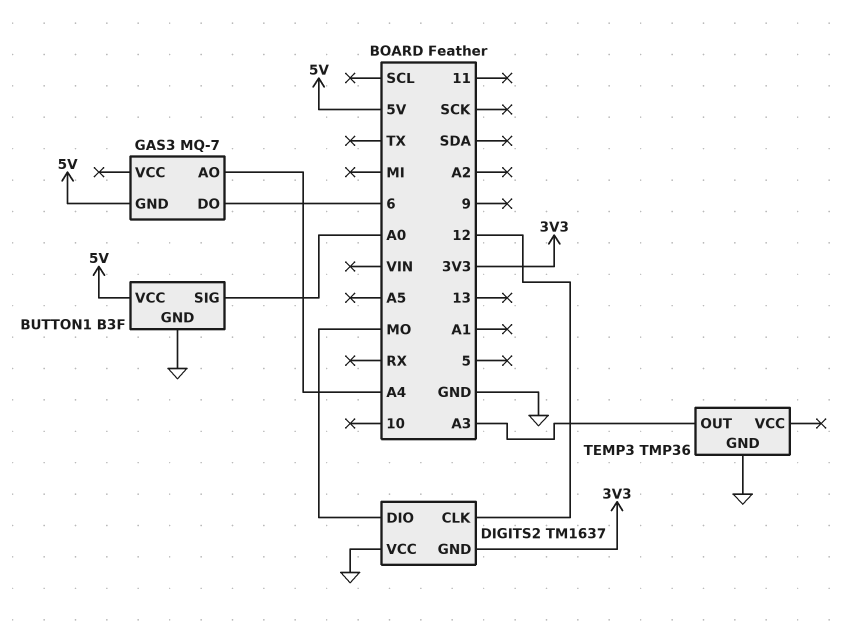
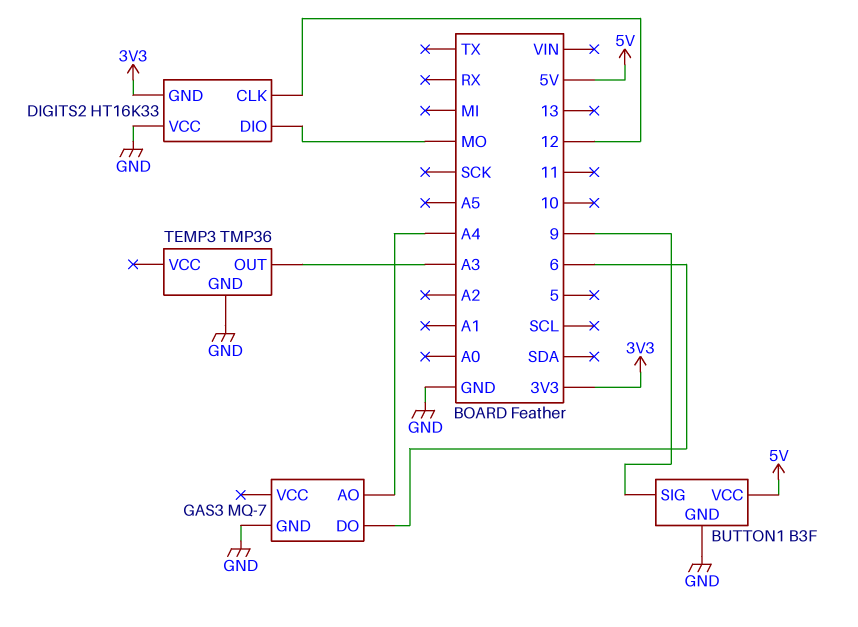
BUTTON1 pin SIG: A0 -> 9
DIGITS2: TM1637 -> HT16K33
GAS3 pin GND: 5V -> GND

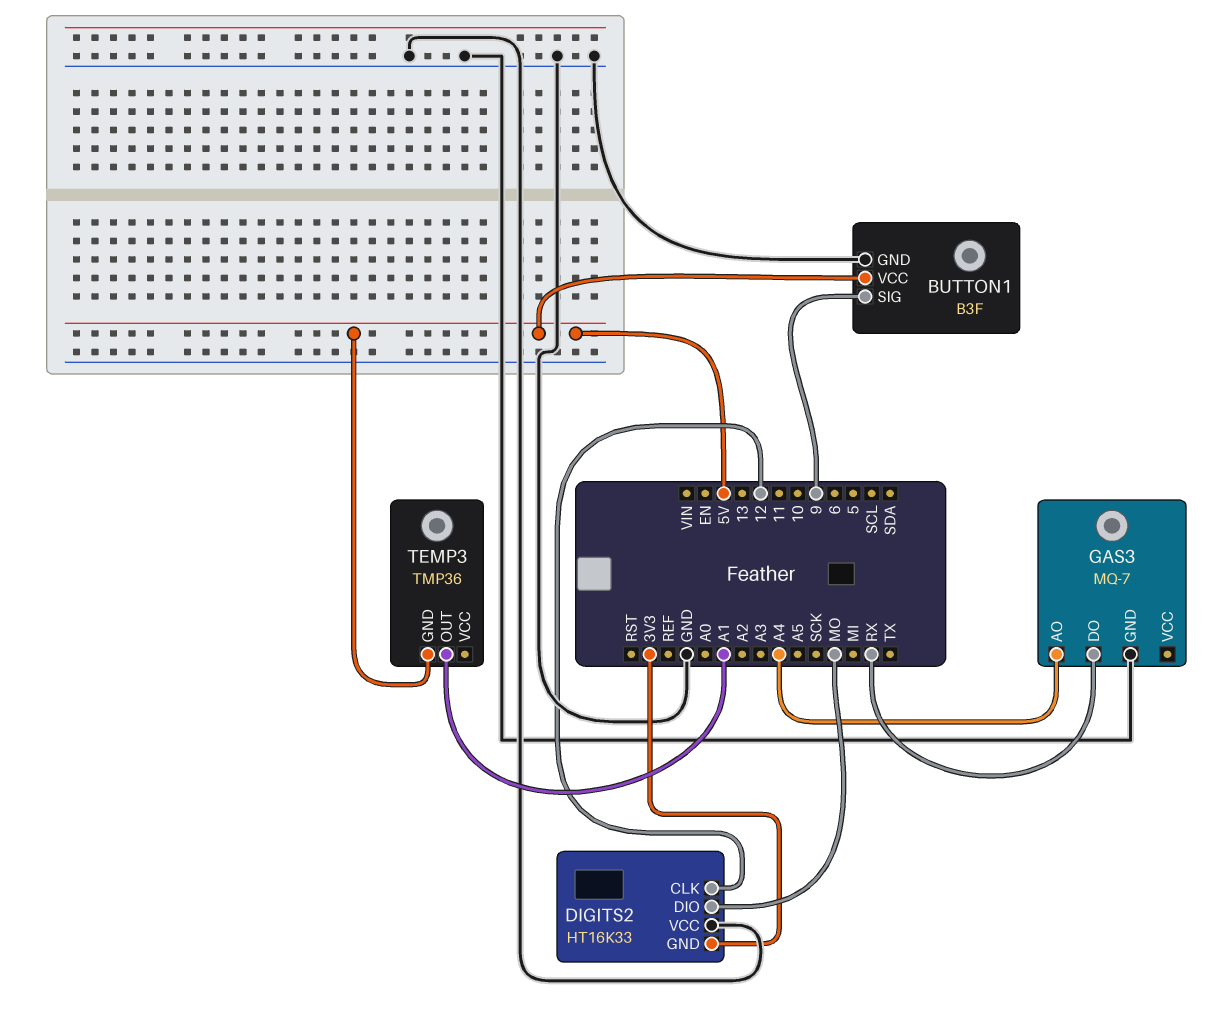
GAS3 pin DO: 6 -> RX
TEMP3 pin GND: GND -> 5V
TEMP3 pin OUT: A3 -> A1

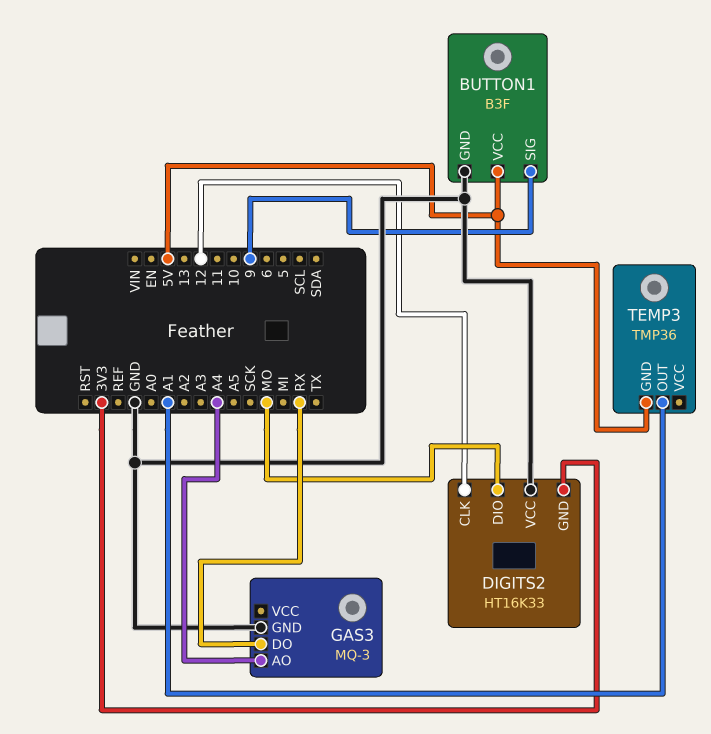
GAS3: MQ-7 -> MQ-3

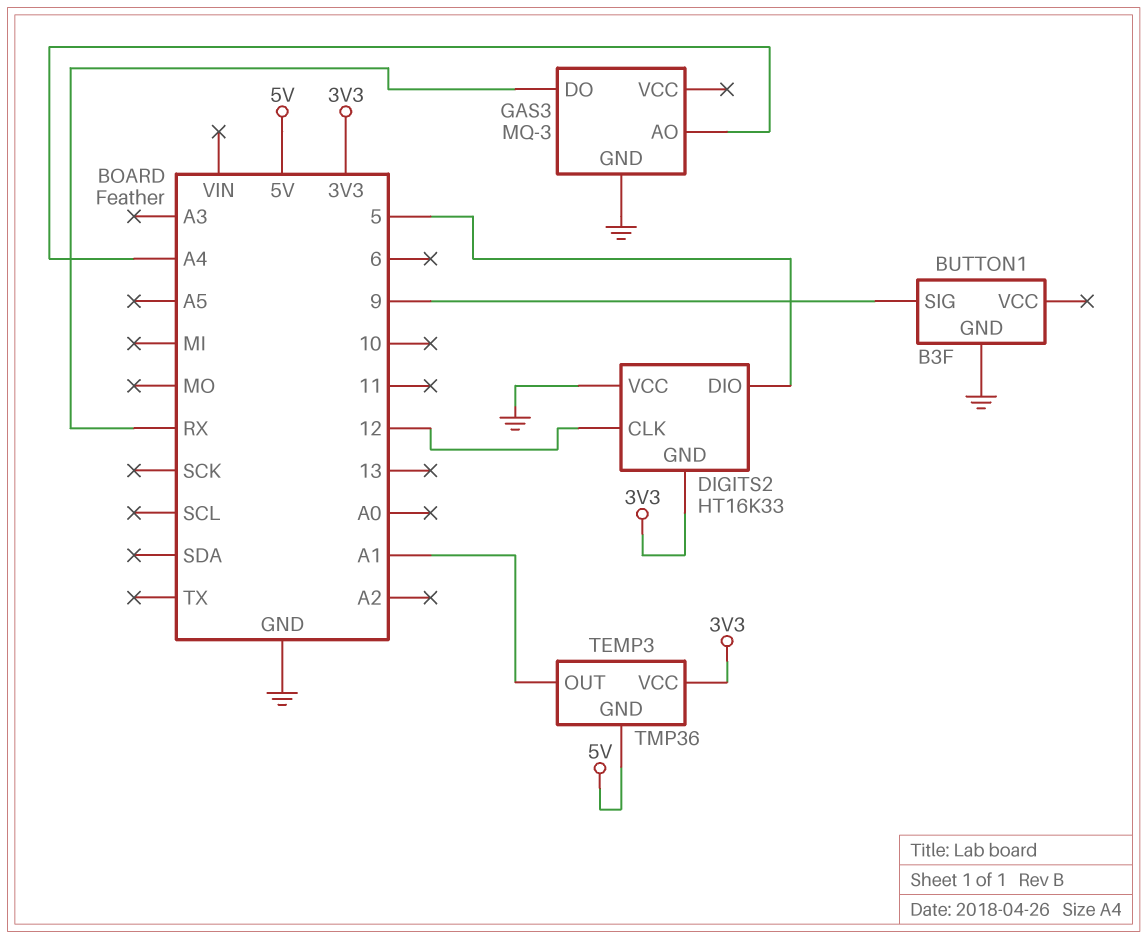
BUTTON1 pin VCC: 5V -> none
DIGITS2 pin DIO: MO -> 5
TEMP3 pin VCC: none -> 3V3

